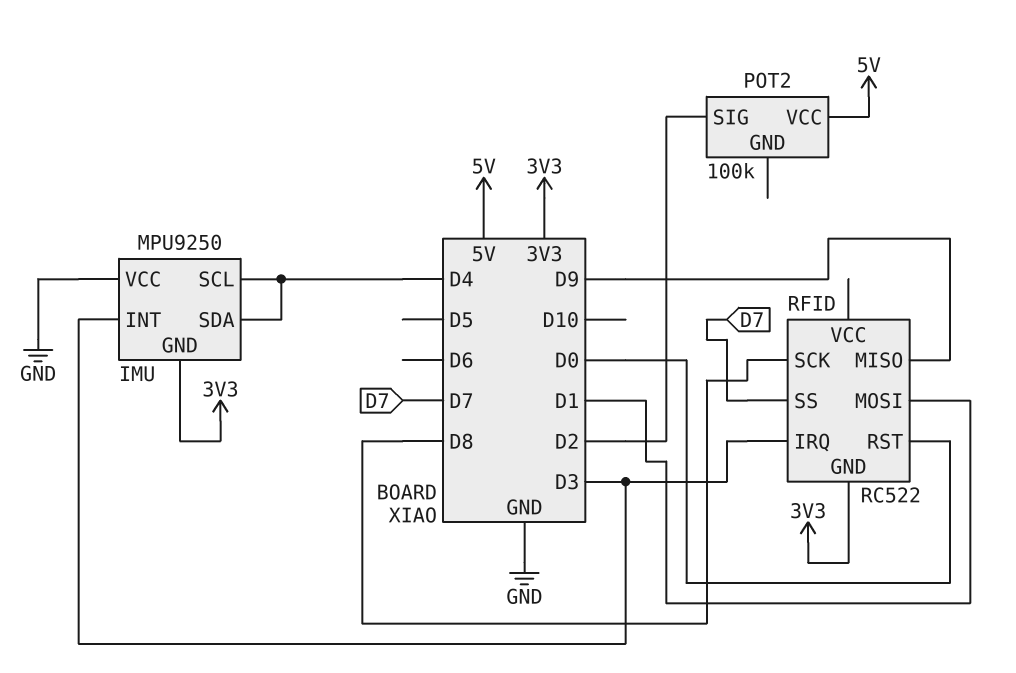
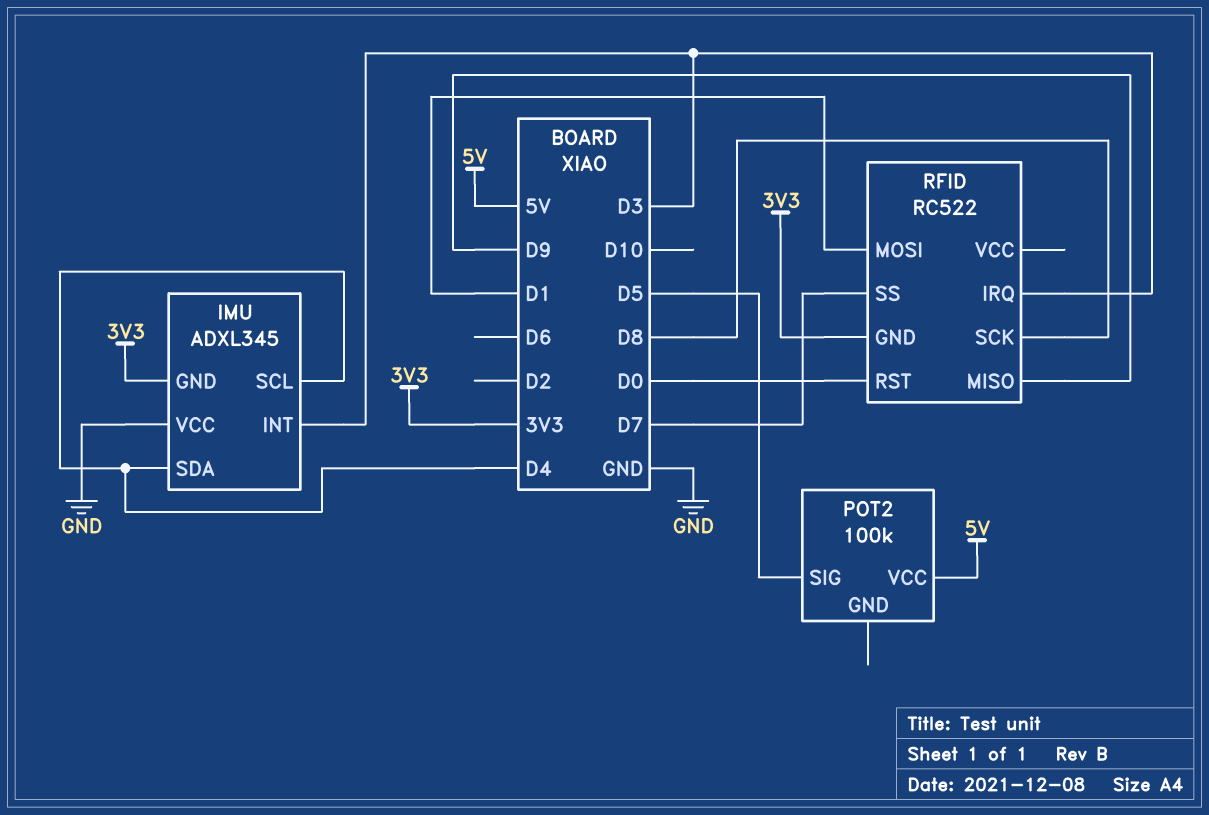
IMU: MPU9250 -> ADXL345
POT2 pin SIG: D2 -> D5

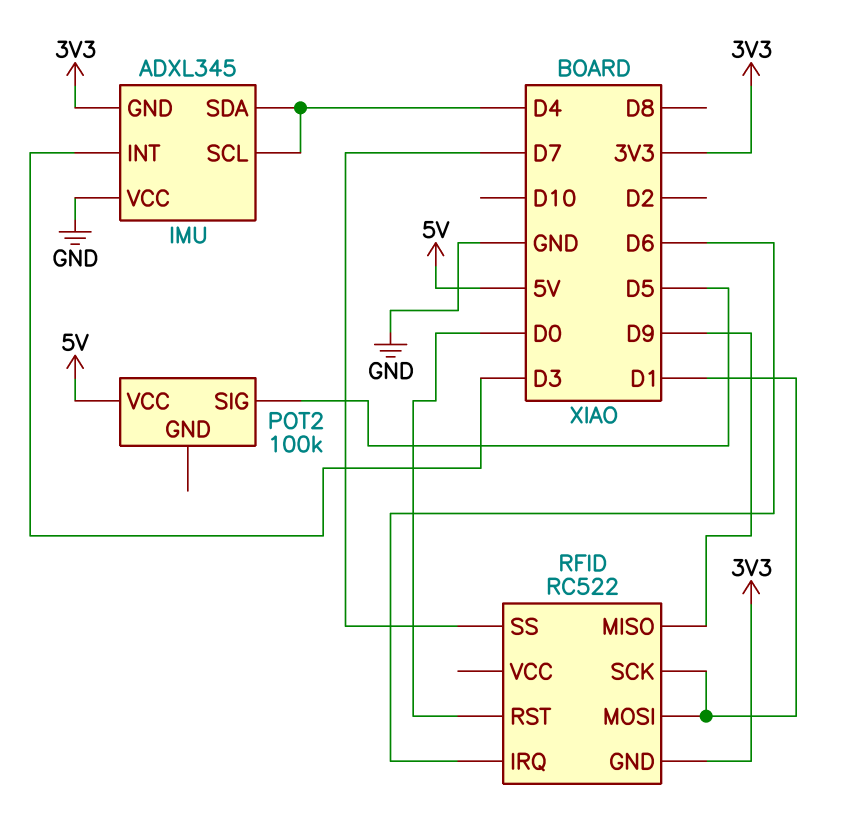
RFID pin IRQ: D3 -> D6
RFID pin SCK: D8 -> D1

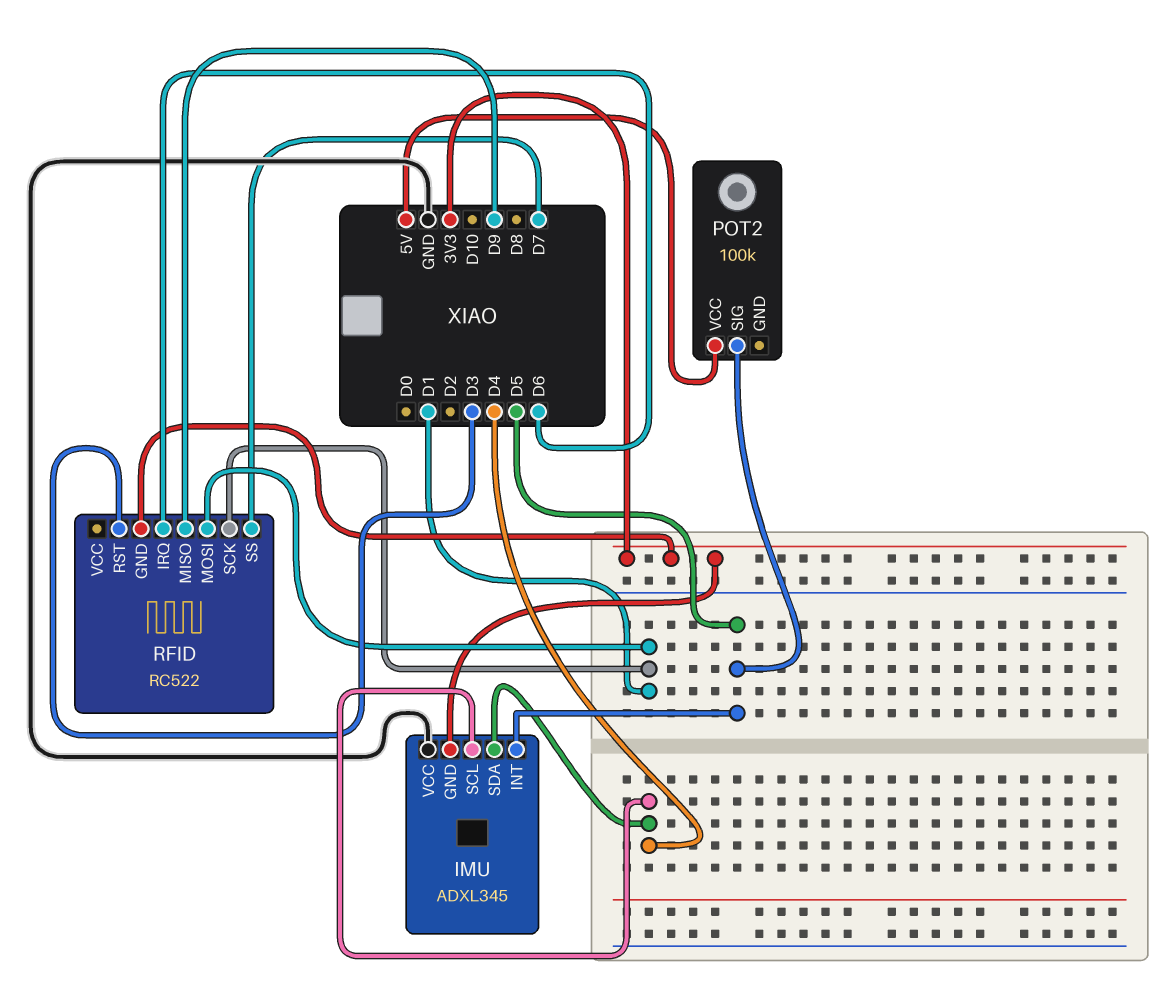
IMU pin INT: D3 -> D5
RFID pin RST: D0 -> D3

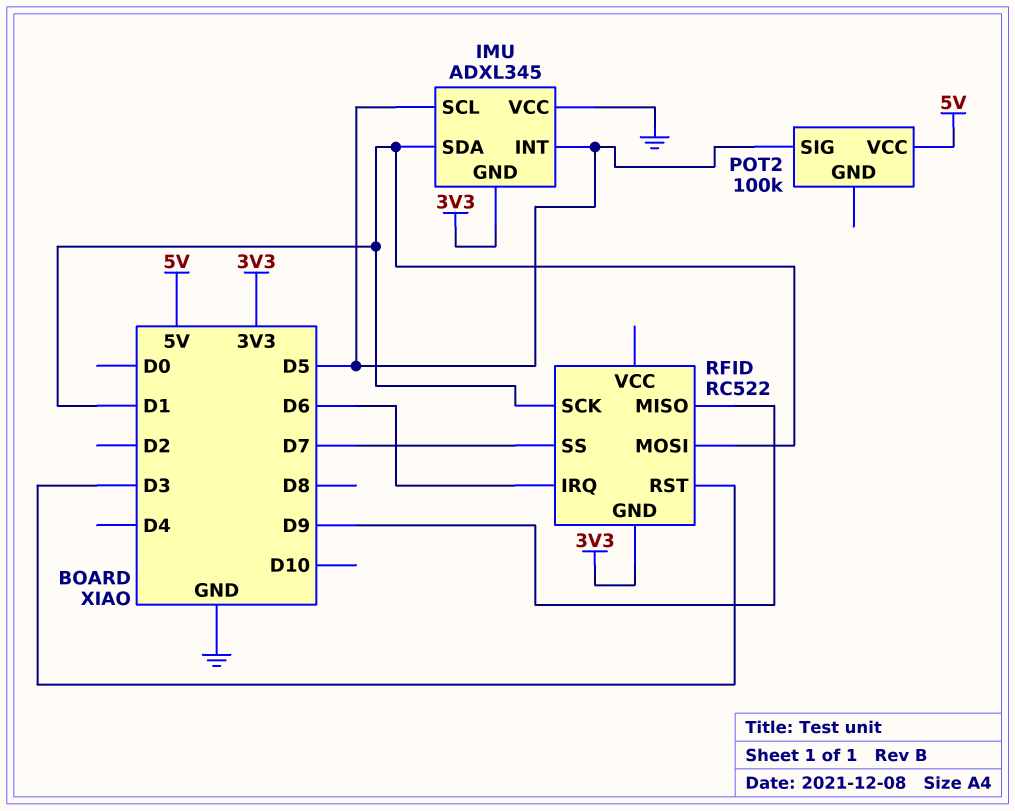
IMU pin SCL: D4 -> D5
IMU pin SDA: D4 -> D1

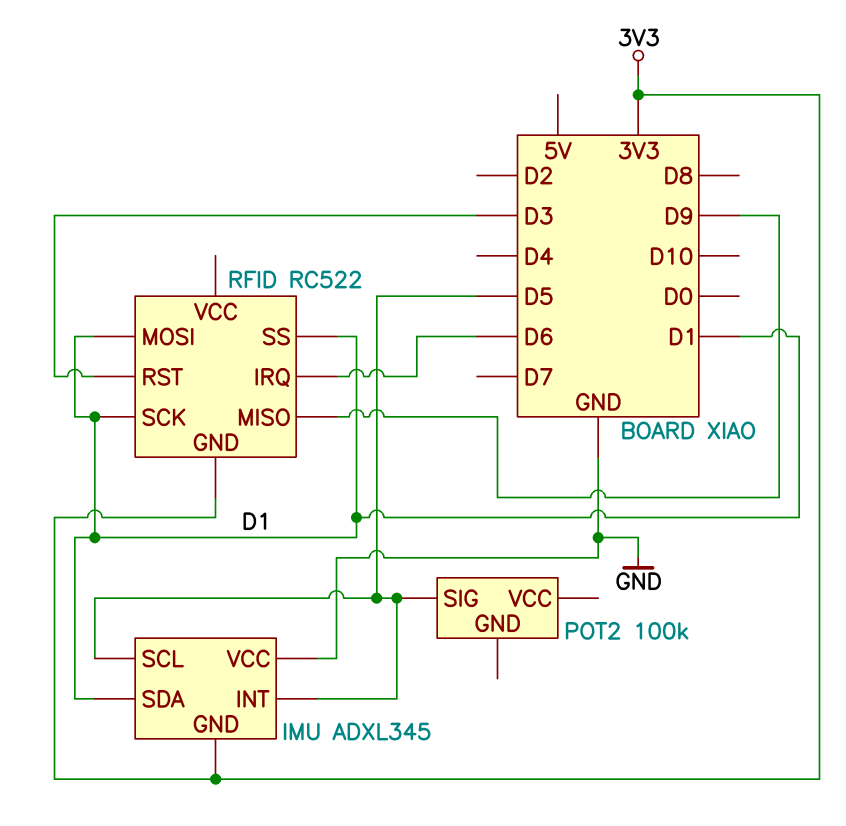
POT2 pin VCC: 5V -> none
RFID pin SS: D7 -> D1

